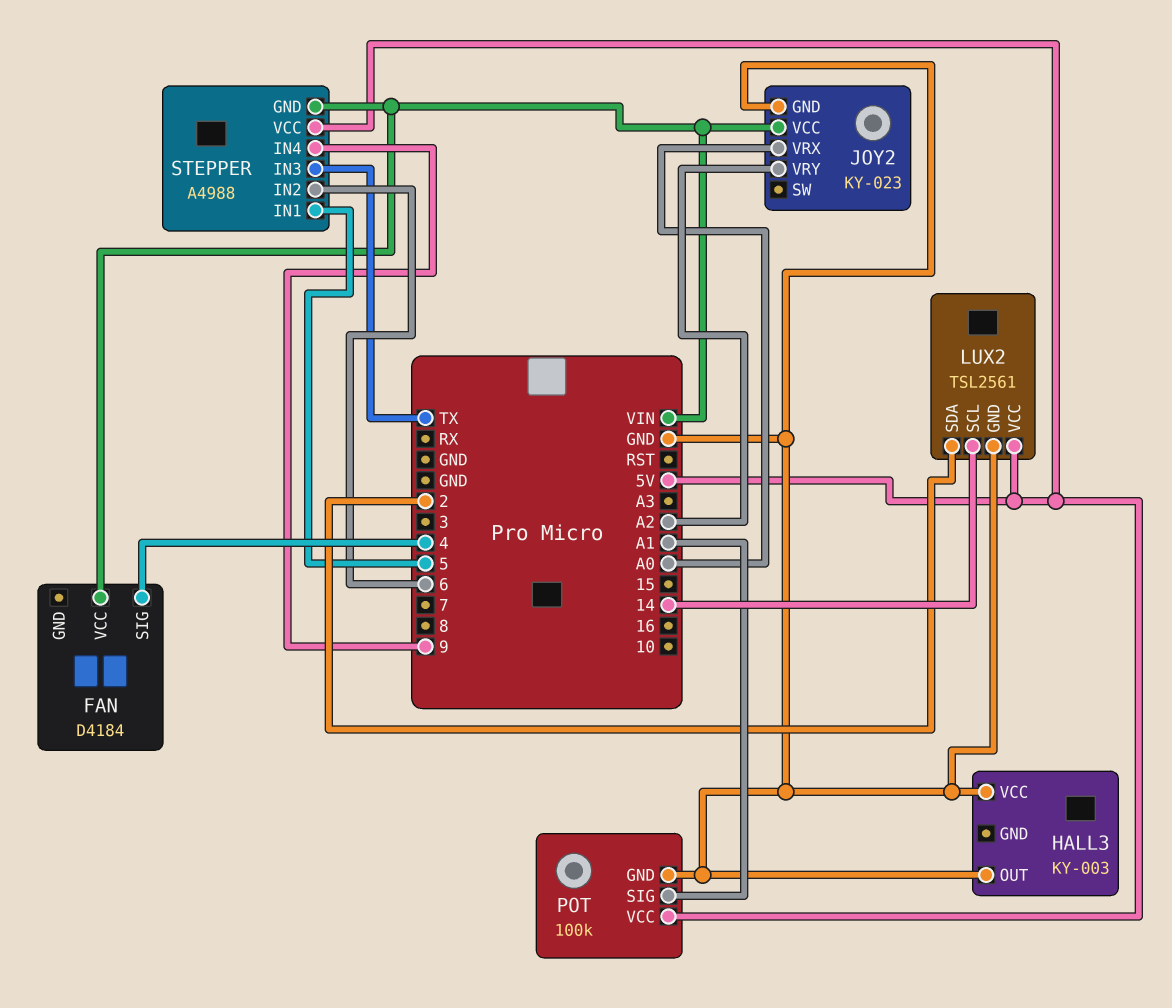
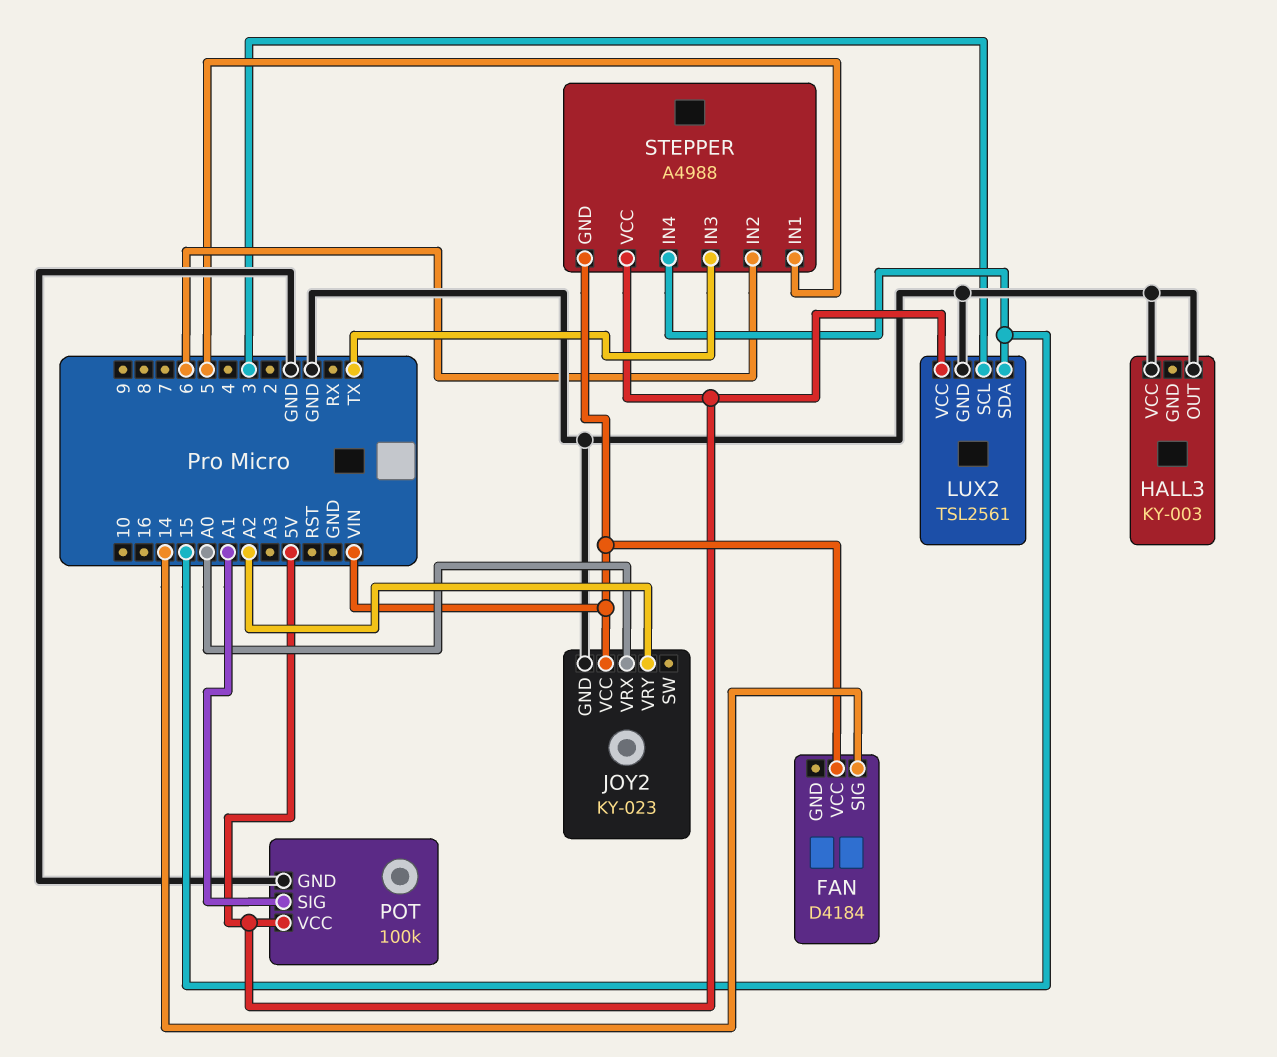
FAN pin SIG: 4 -> 14
LUX2 pin SCL: 14 -> 3
LUX2 pin SDA: 2 -> 15
STEPPER pin IN4: 9 -> 15

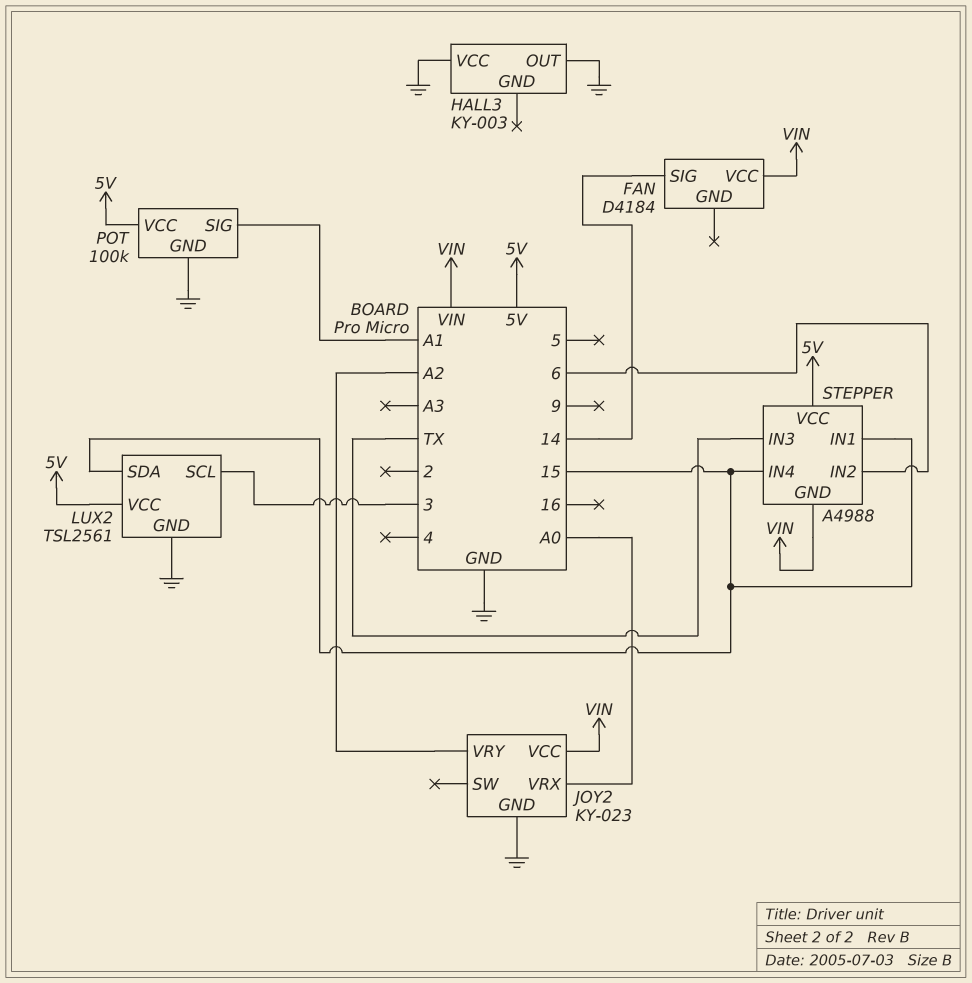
STEPPER pin IN1: 5 -> 15

